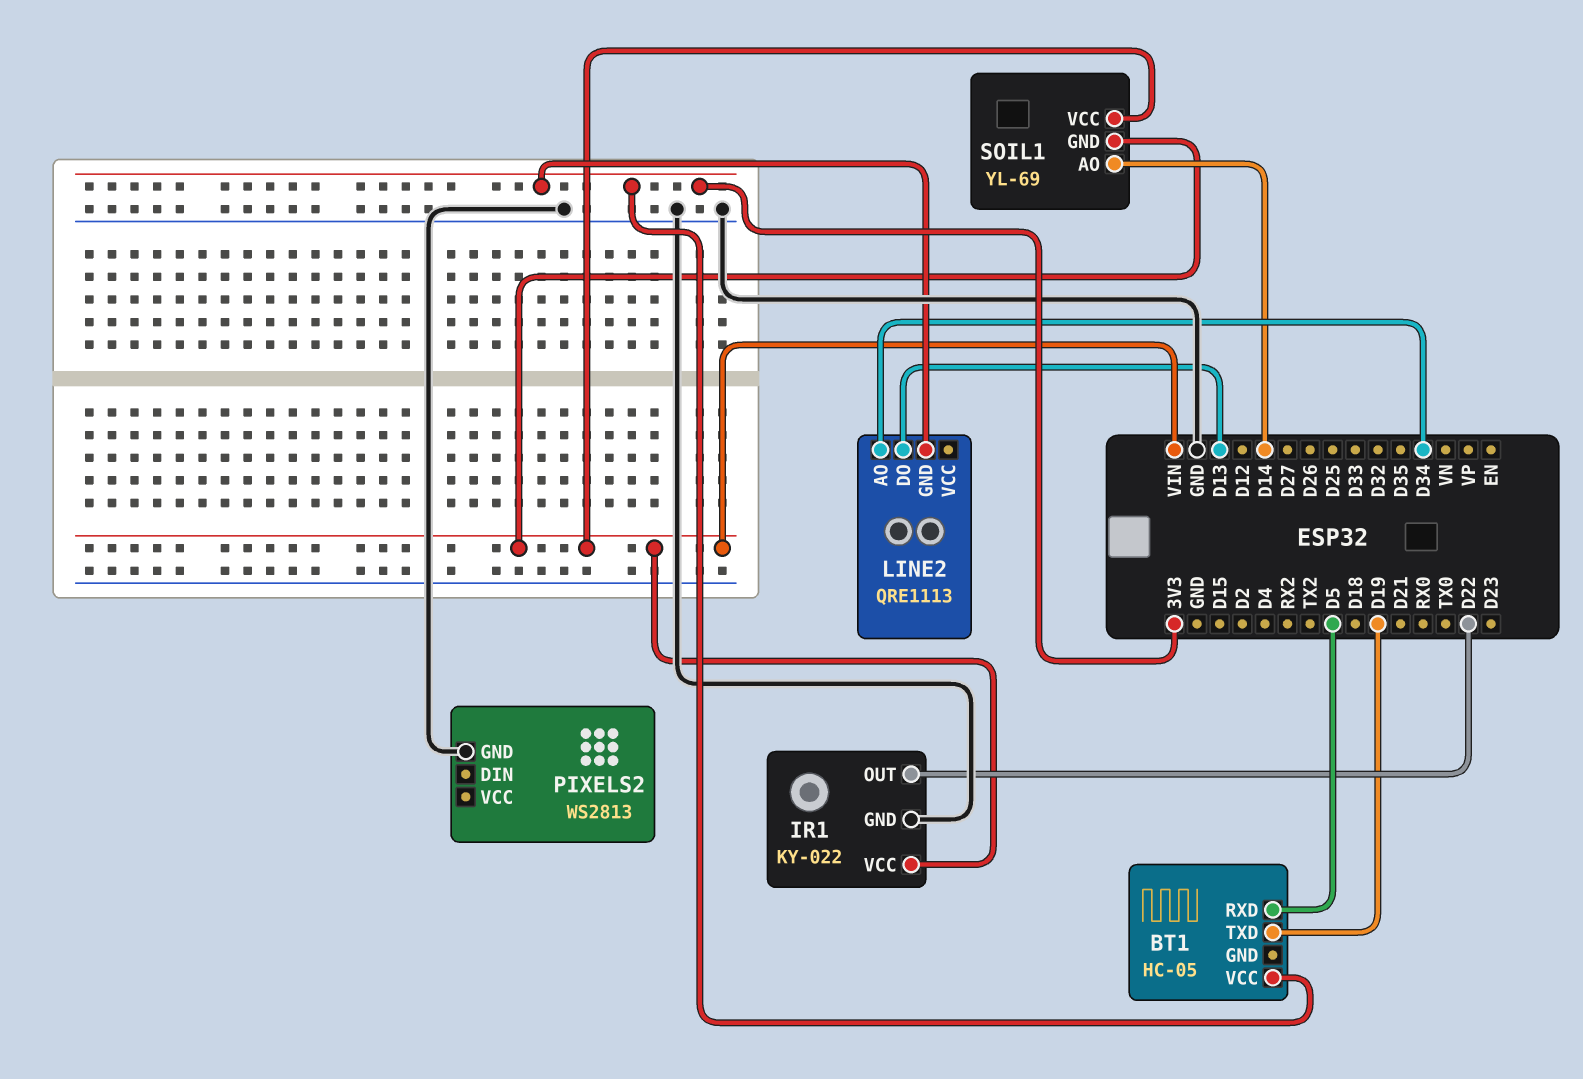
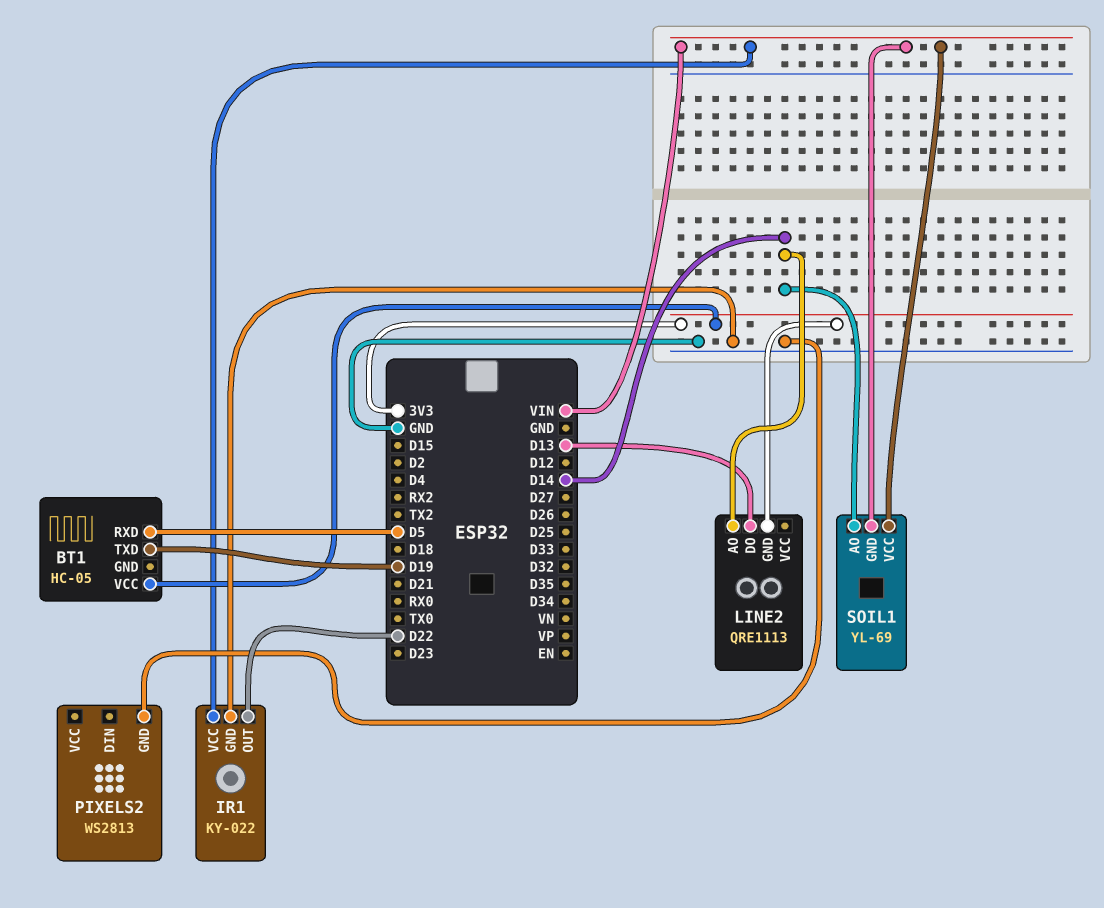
LINE2 pin AO: D34 -> D14

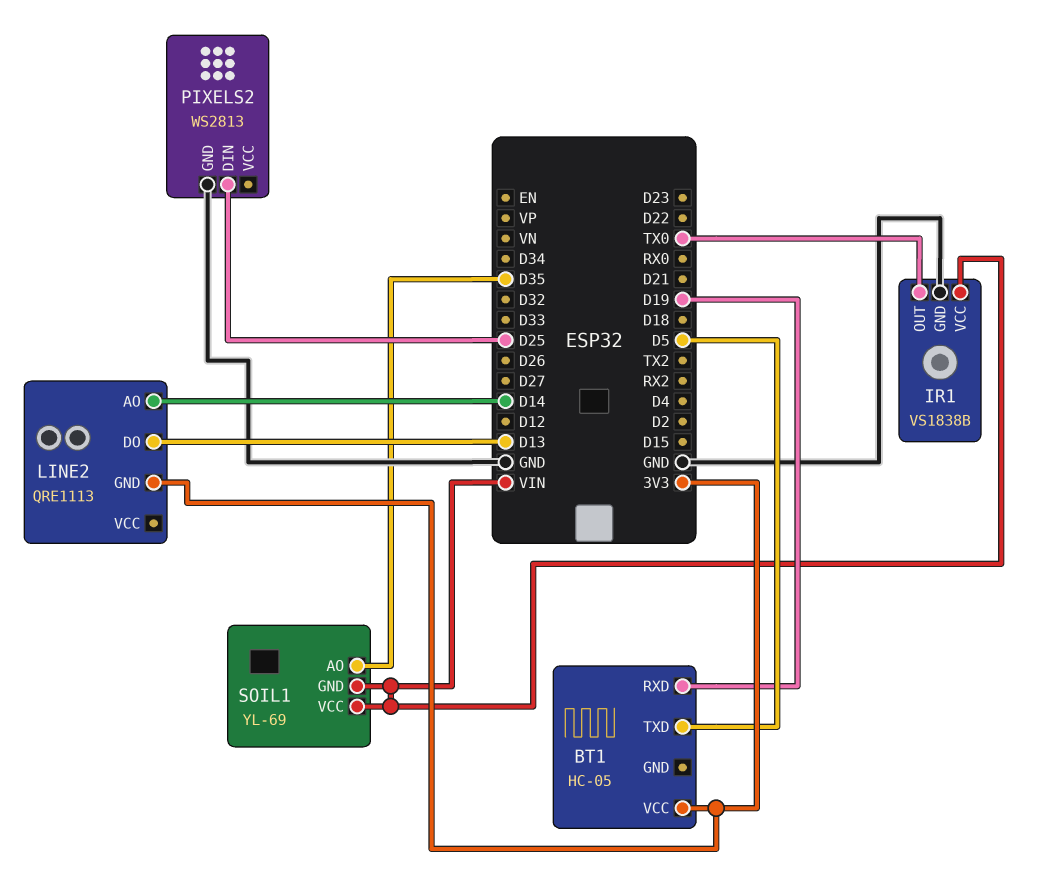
BT1 pin RXD: D5 -> D19
BT1 pin TXD: D19 -> D5
IR1: KY-022 -> VS1838B
IR1 pin OUT: D22 -> TX0
PIXELS2 pin DIN: none -> D25
SOIL1 pin AO: D14 -> D35

